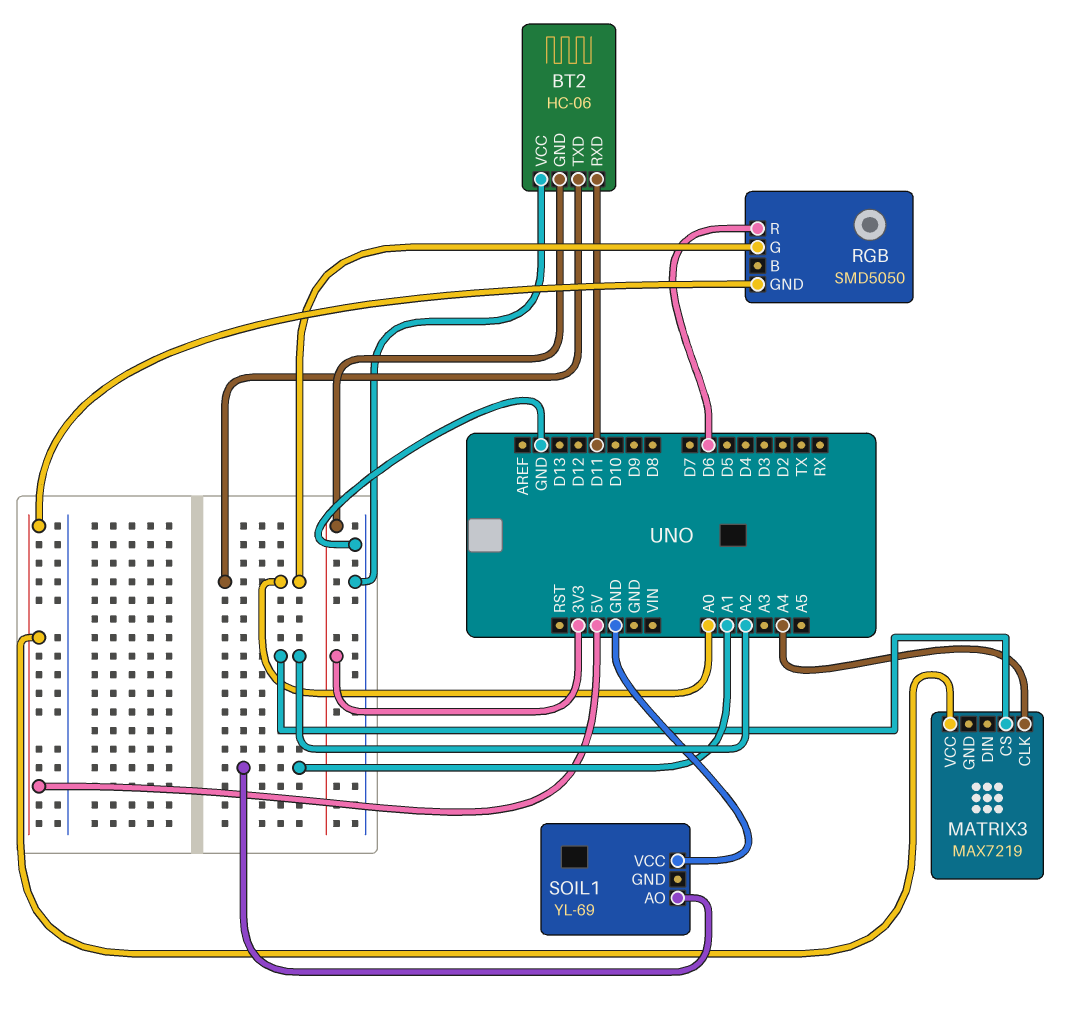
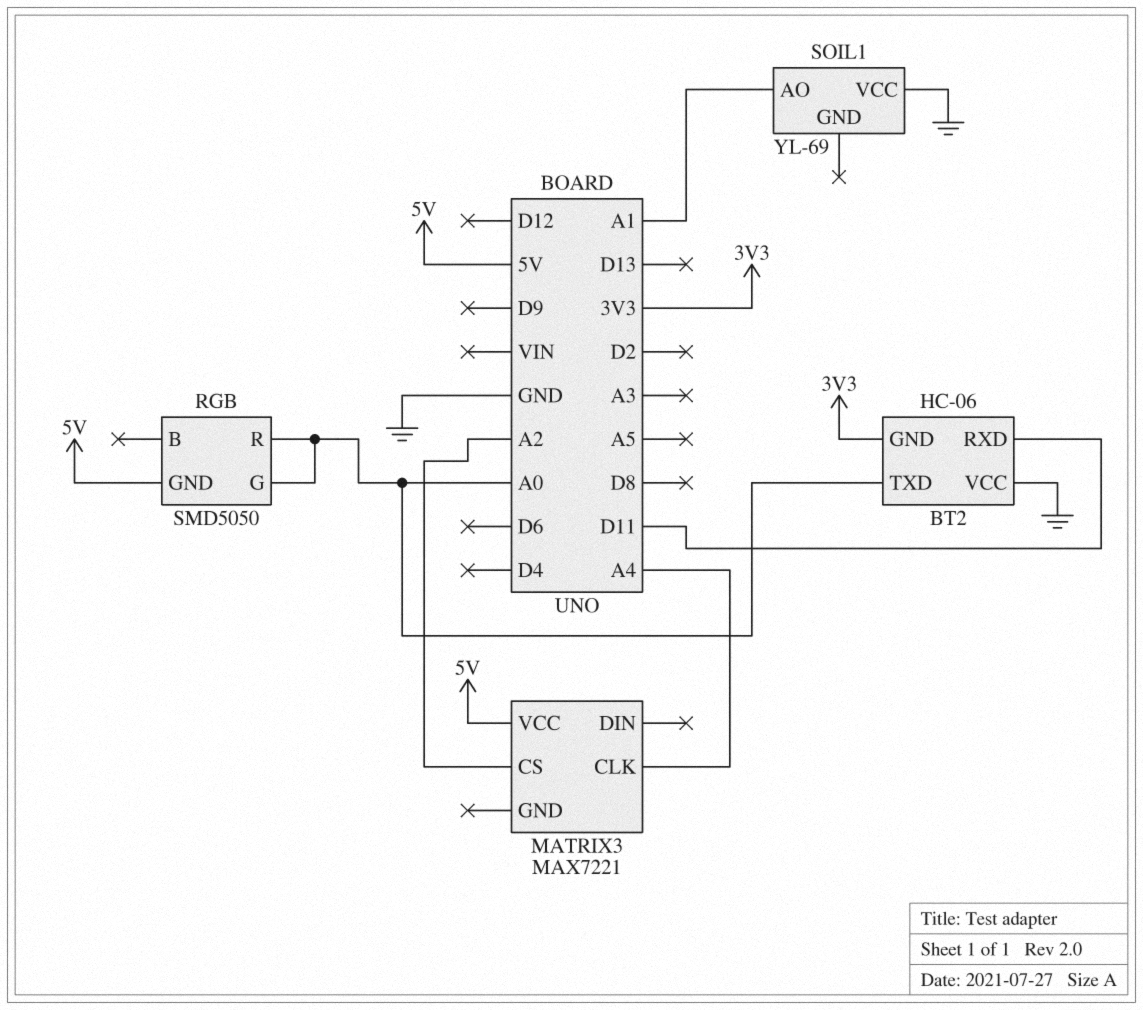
MATRIX3: MAX7219 -> MAX7221
RGB pin R: D6 -> A0

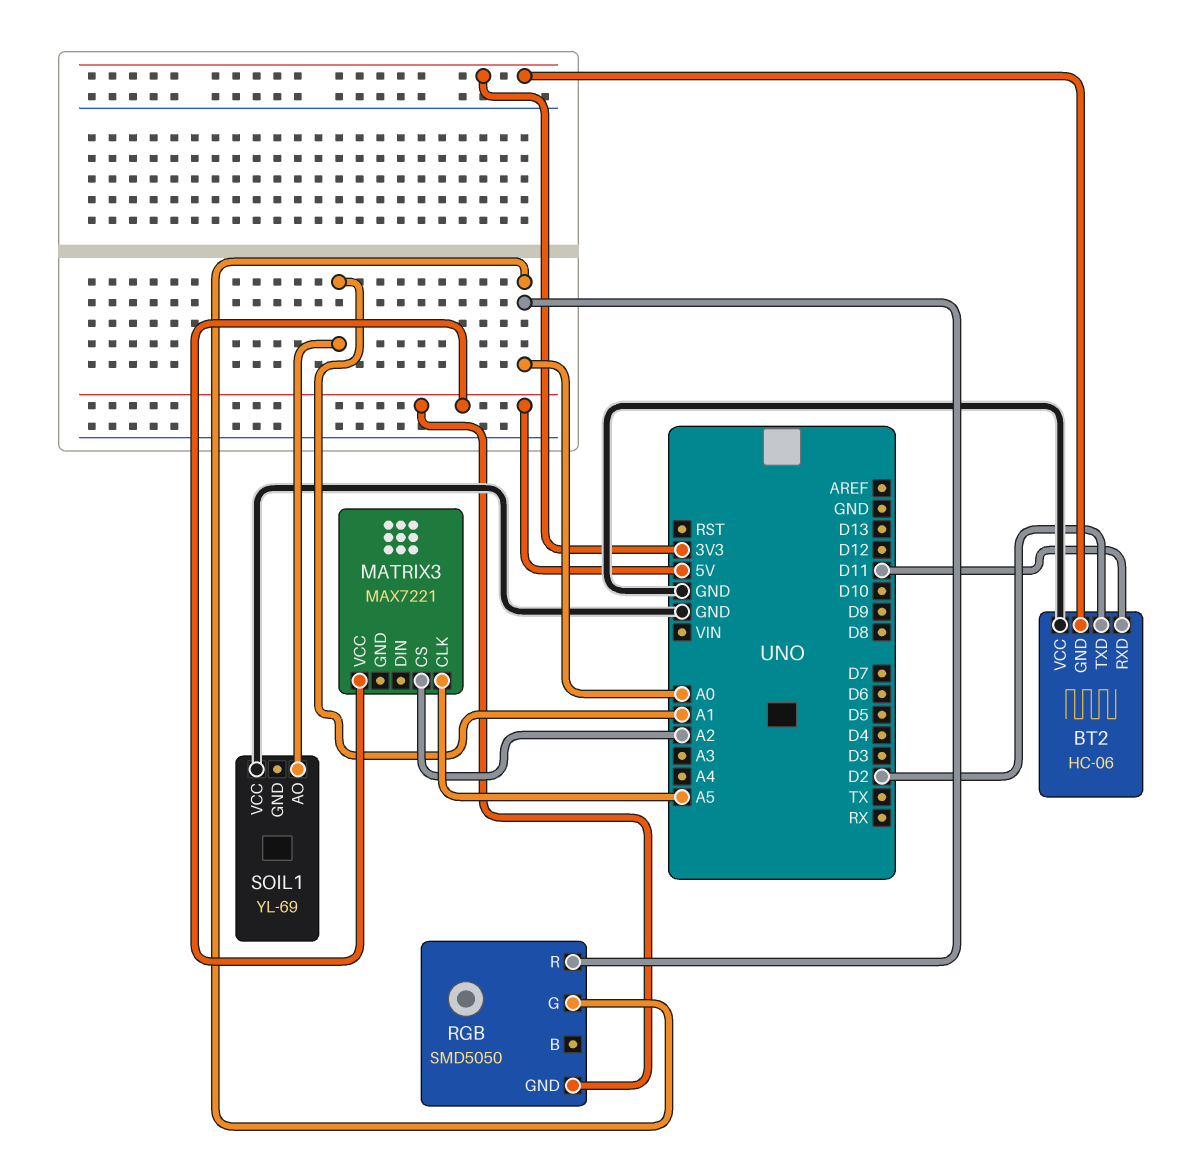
BT2 pin TXD: A0 -> D2
MATRIX3 pin CLK: A4 -> A5

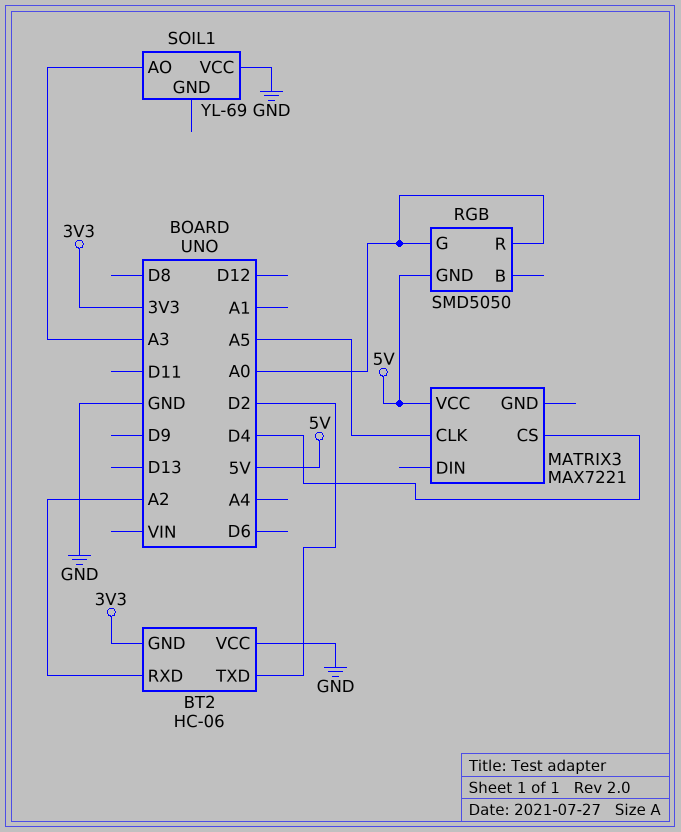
BT2 pin RXD: D11 -> A2
MATRIX3 pin CS: A2 -> D4
SOIL1 pin AO: A1 -> A3

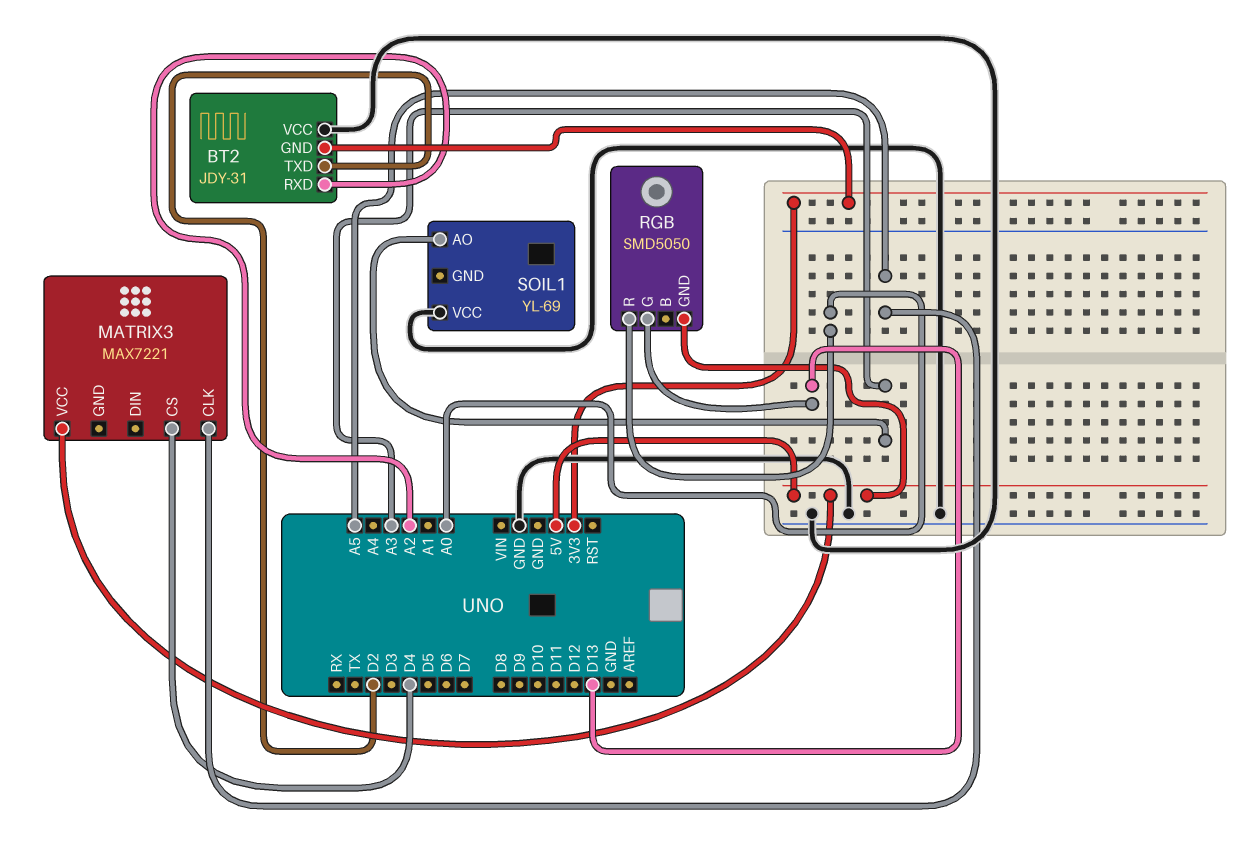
BT2: HC-06 -> JDY-31
RGB pin G: A0 -> D13

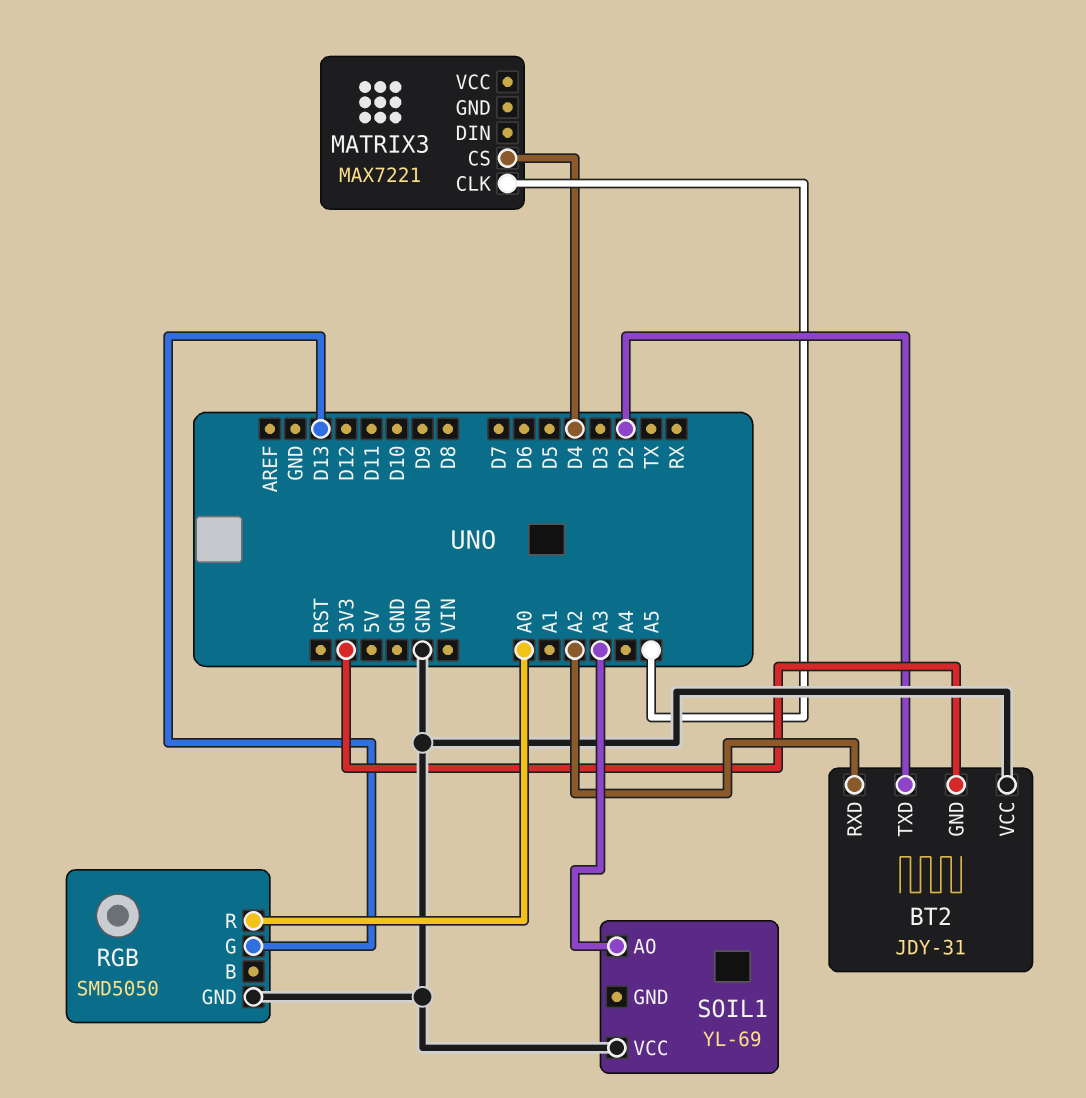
MATRIX3 pin VCC: 5V -> none
RGB pin GND: 5V -> GND

